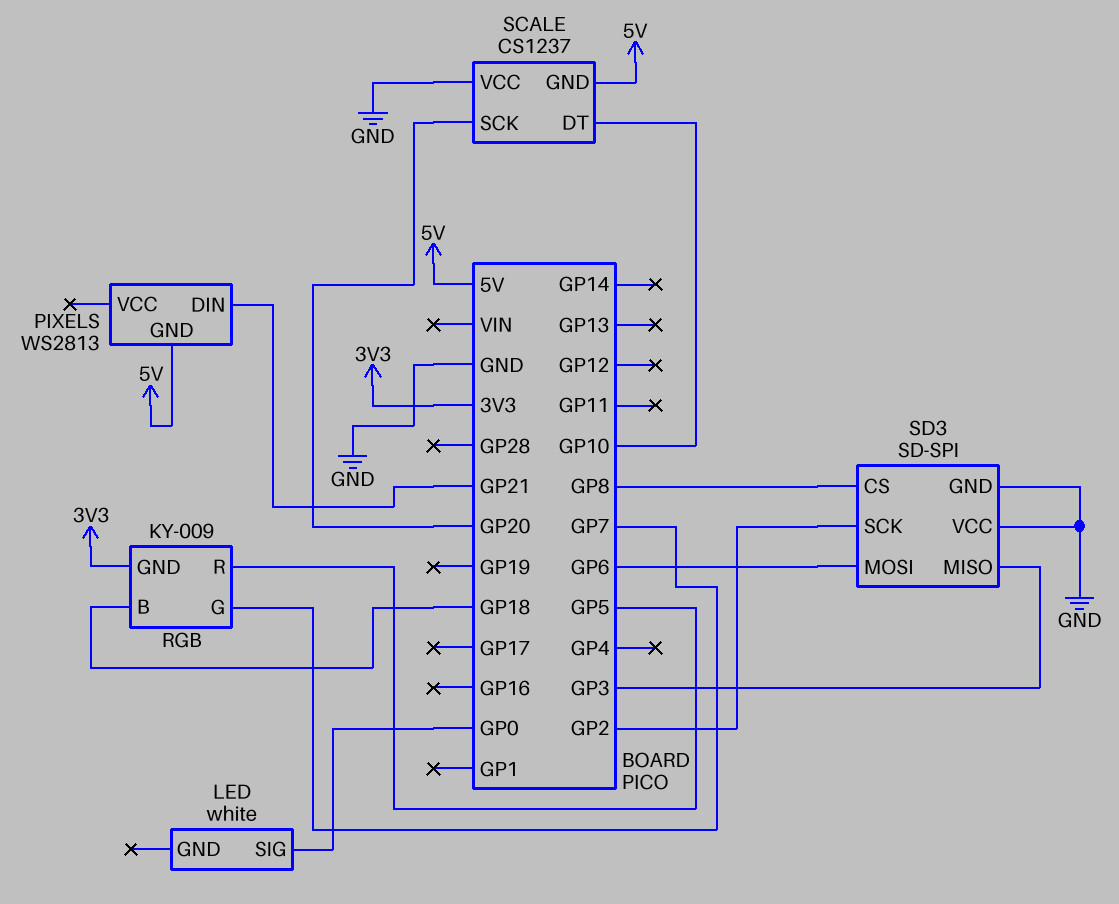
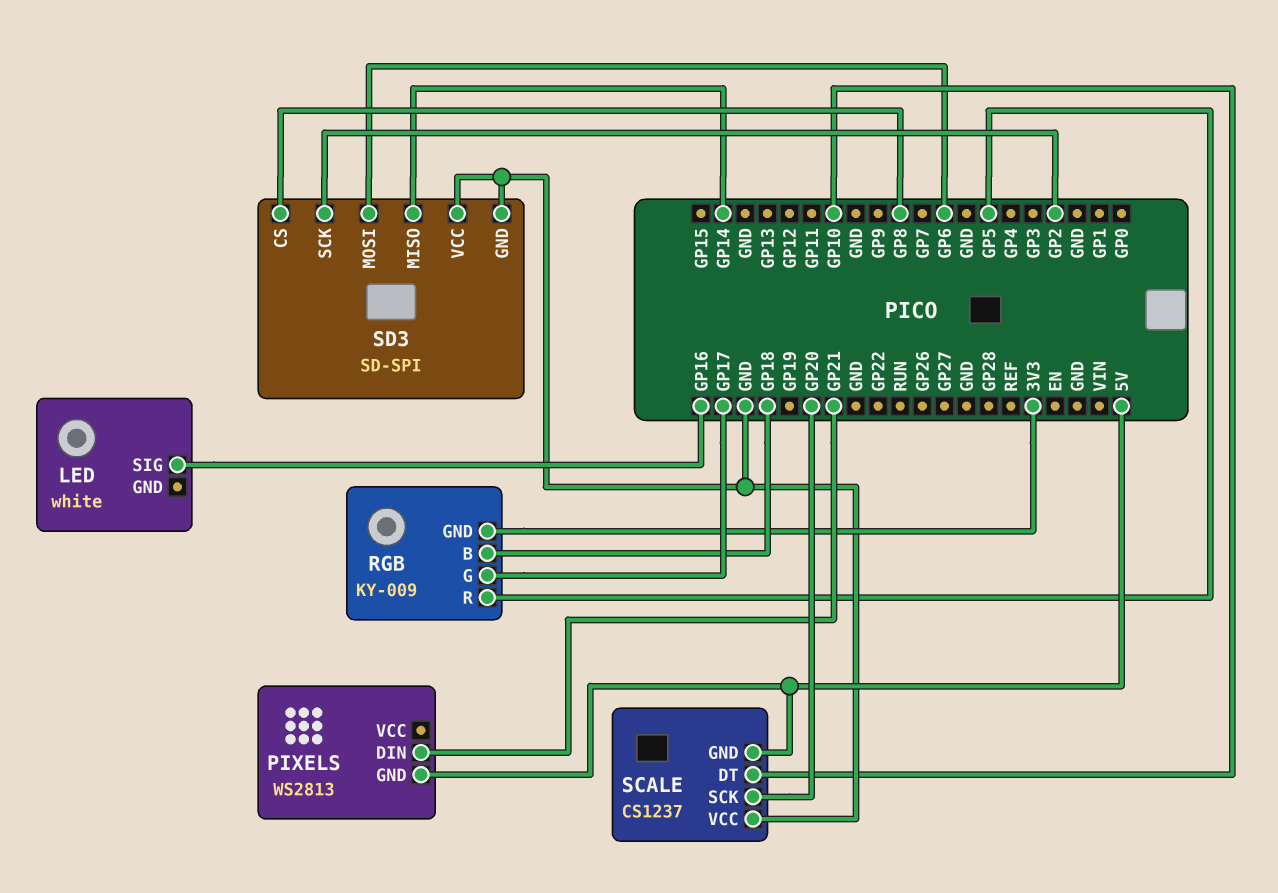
LED pin SIG: GP0 -> GP16
RGB pin G: GP7 -> GP17
SD3 pin MISO: GP3 -> GP14

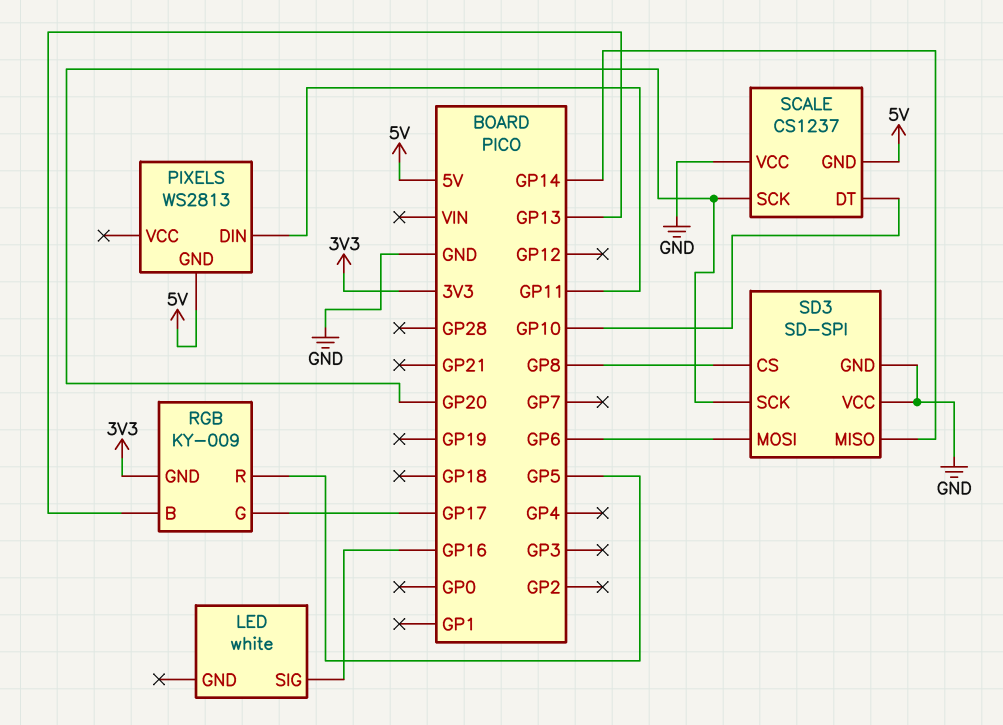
PIXELS pin DIN: GP21 -> GP11
RGB pin B: GP18 -> GP13
SD3 pin SCK: GP2 -> GP20

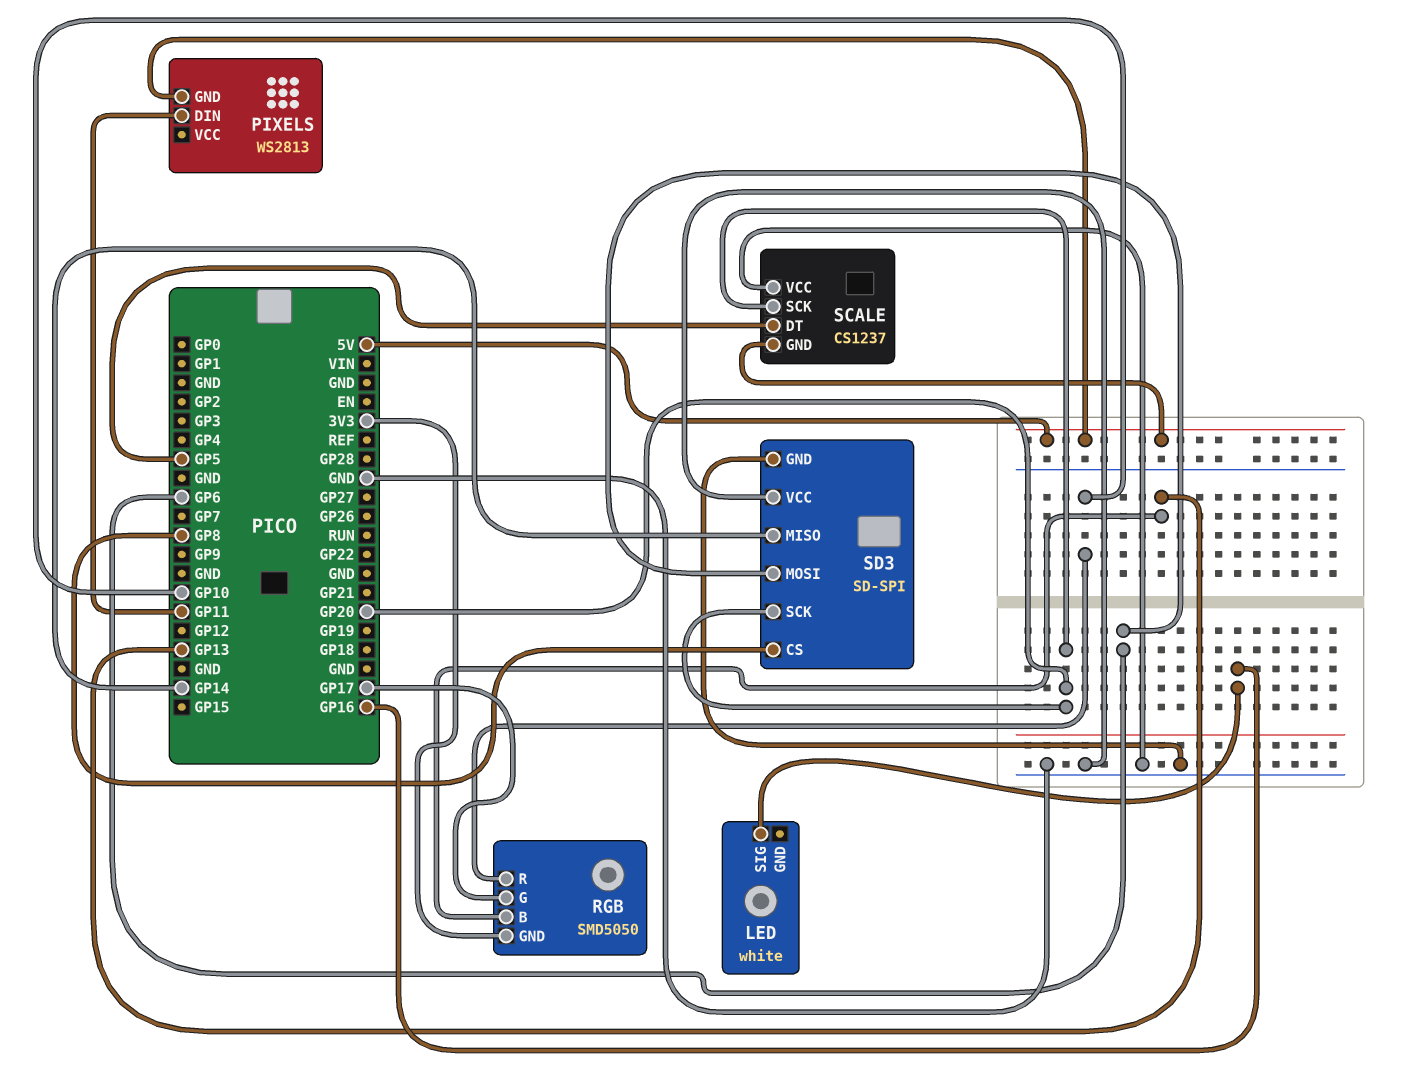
RGB: KY-009 -> SMD5050
RGB pin R: GP5 -> GP10
SCALE pin DT: GP10 -> GP5

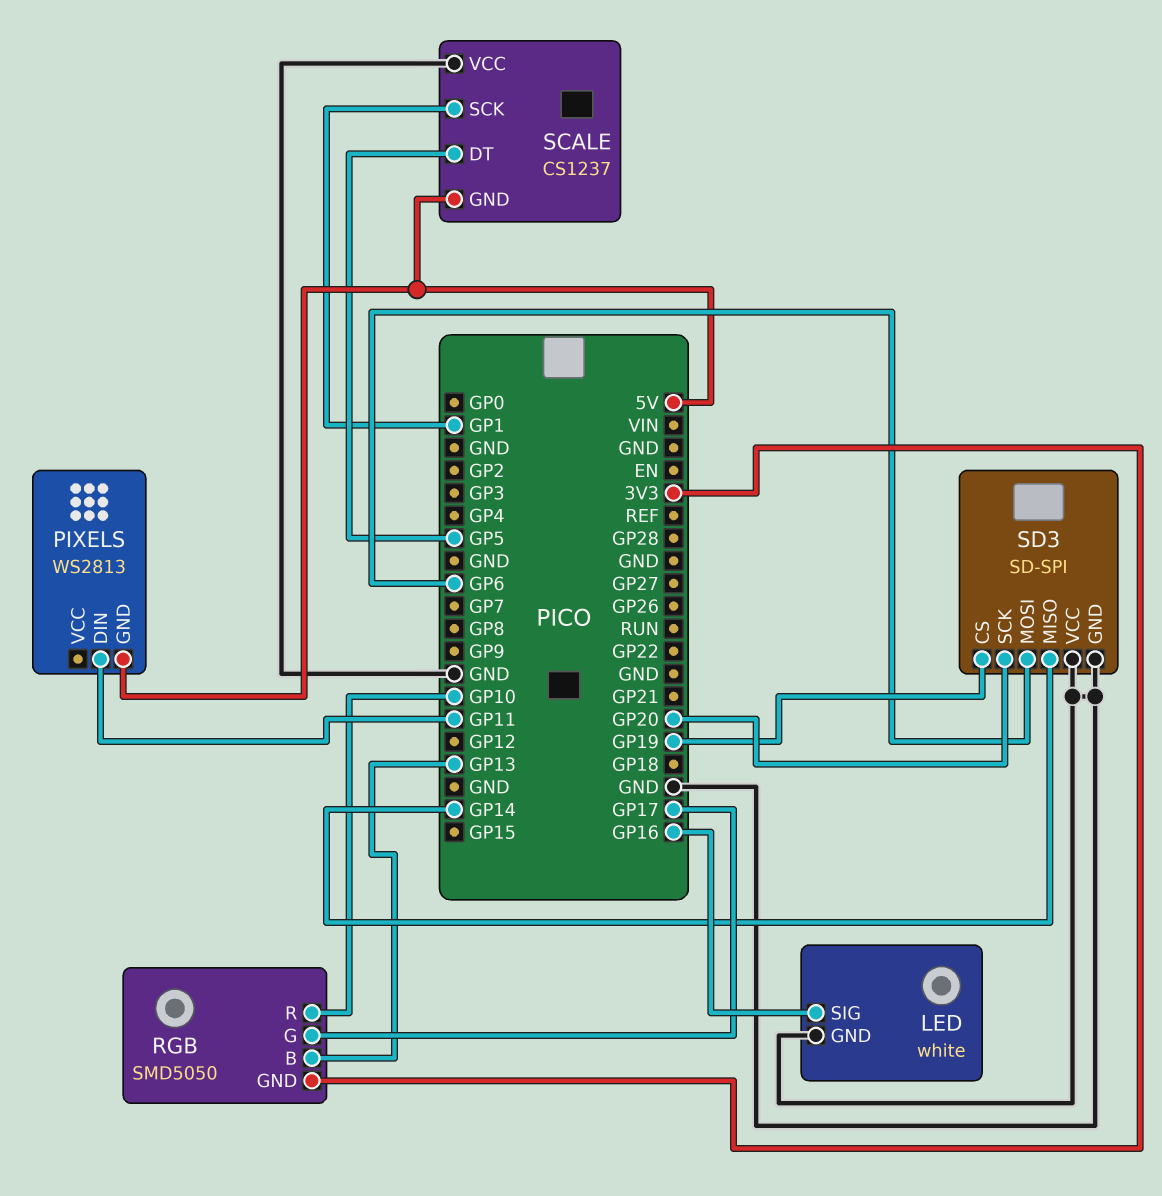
LED pin GND: none -> GND
SCALE pin SCK: GP20 -> GP1
SD3 pin CS: GP8 -> GP19

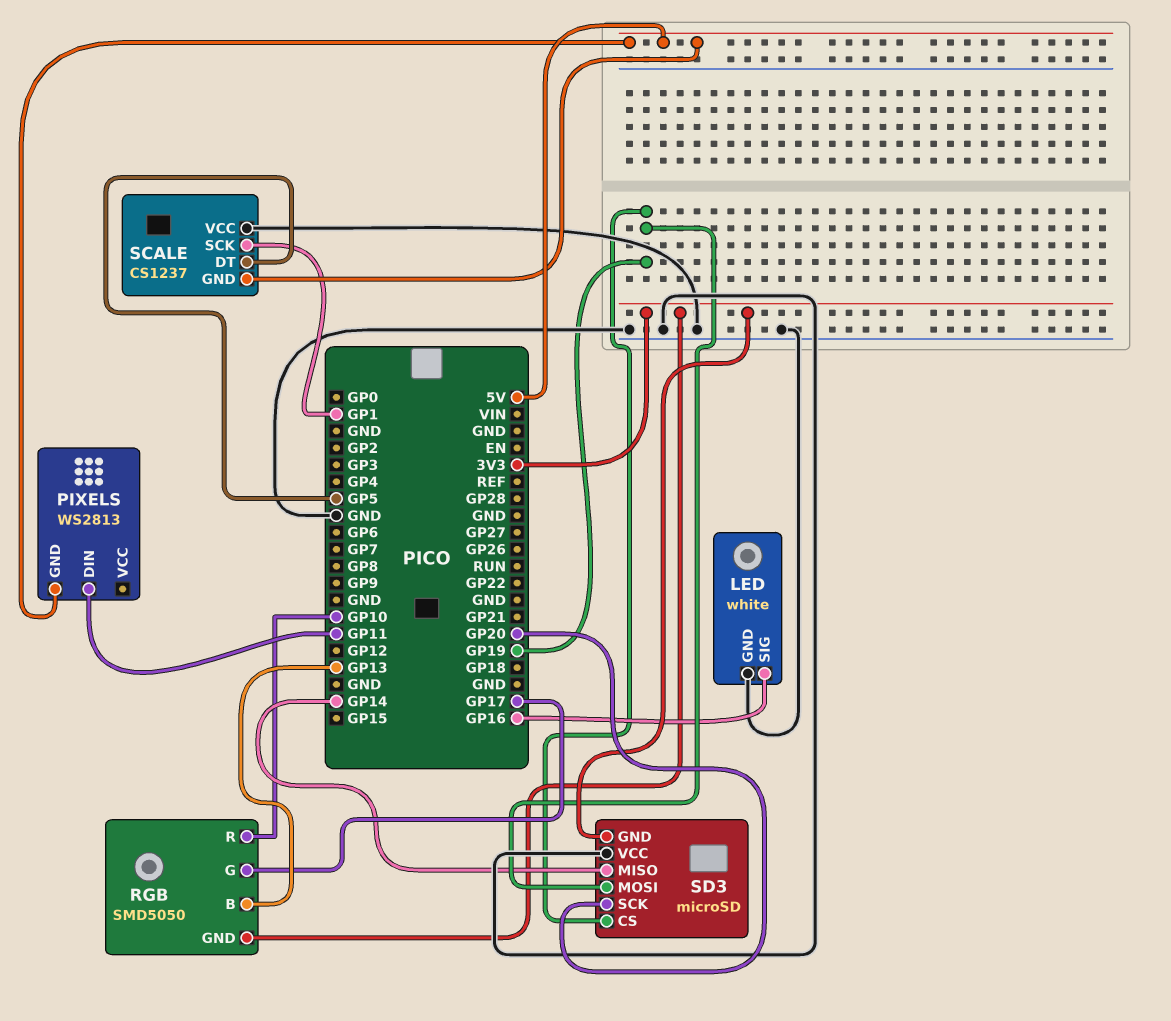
SD3: SD-SPI -> microSD
SD3 pin GND: GND -> 3V3
SD3 pin MOSI: GP6 -> GP19

